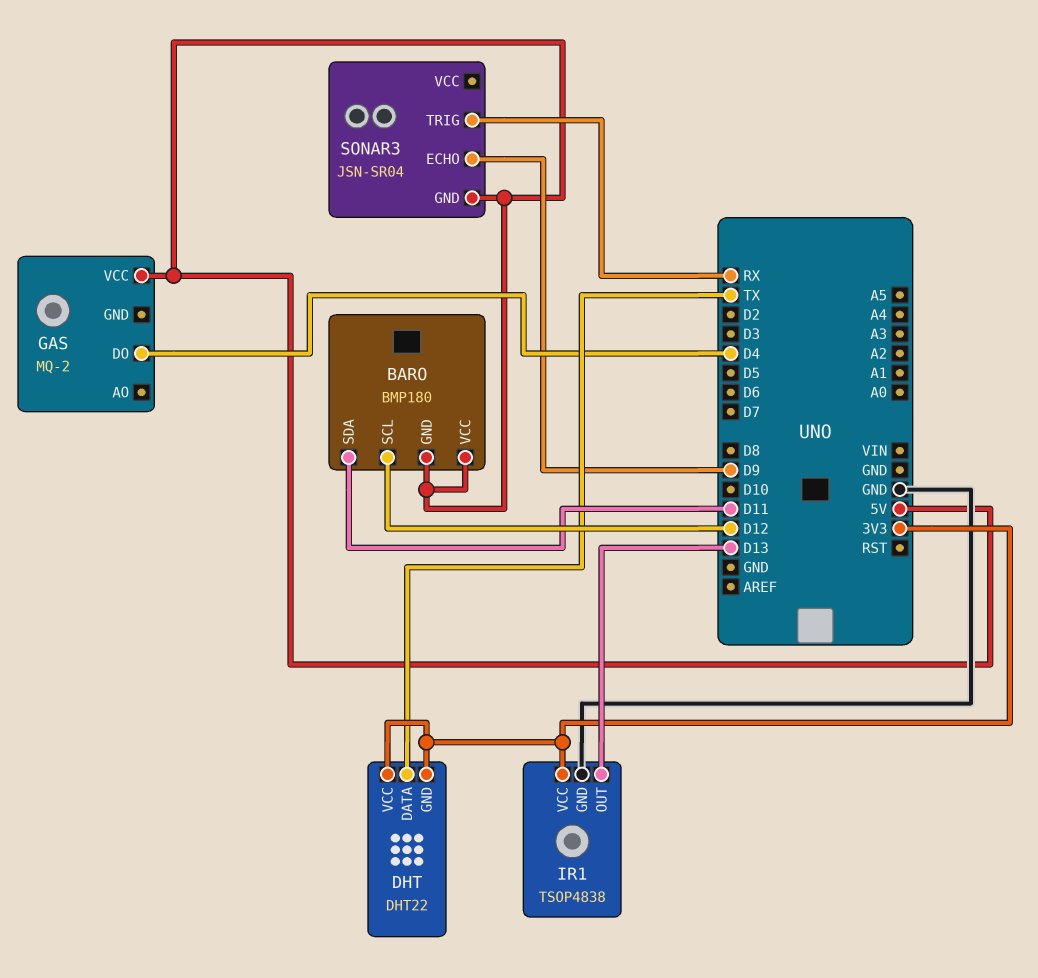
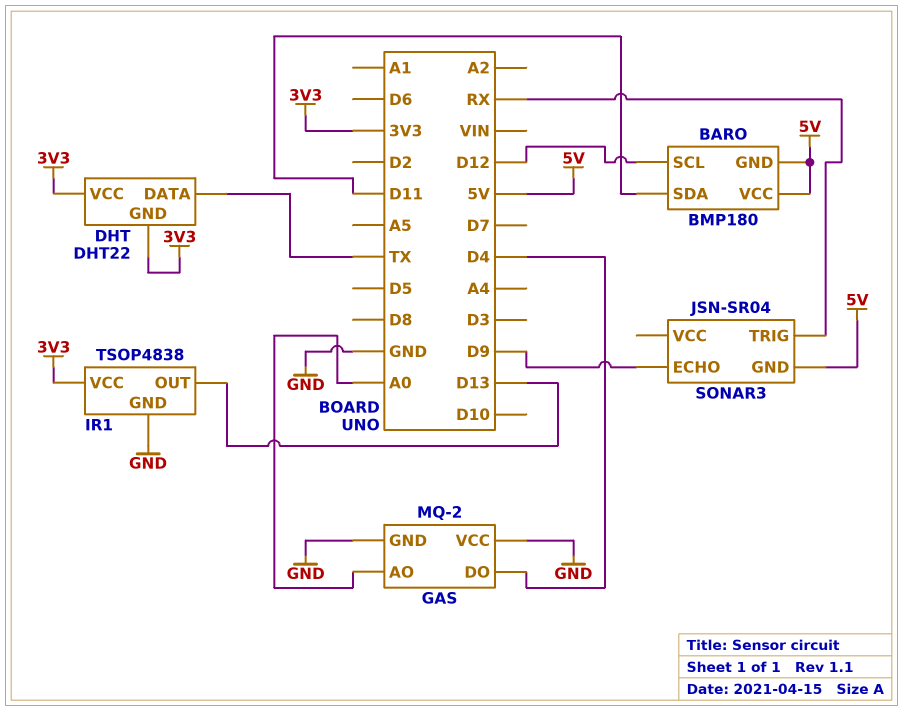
GAS pin AO: none -> A0
GAS pin GND: none -> GND
GAS pin VCC: 5V -> GND

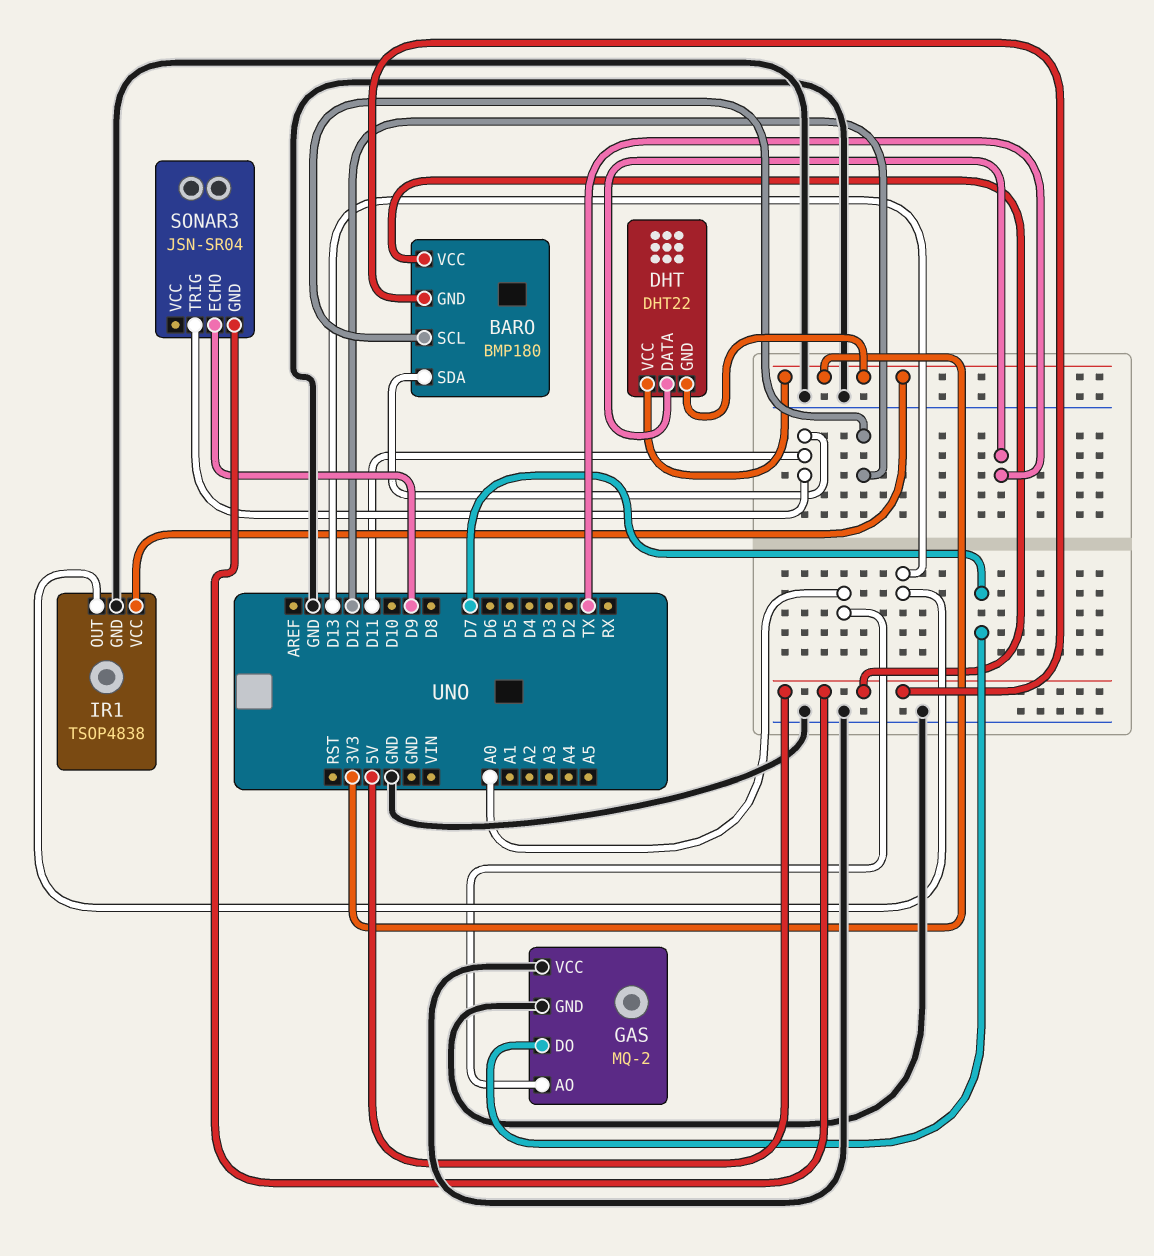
GAS pin DO: D4 -> D7
SONAR3 pin TRIG: RX -> D11

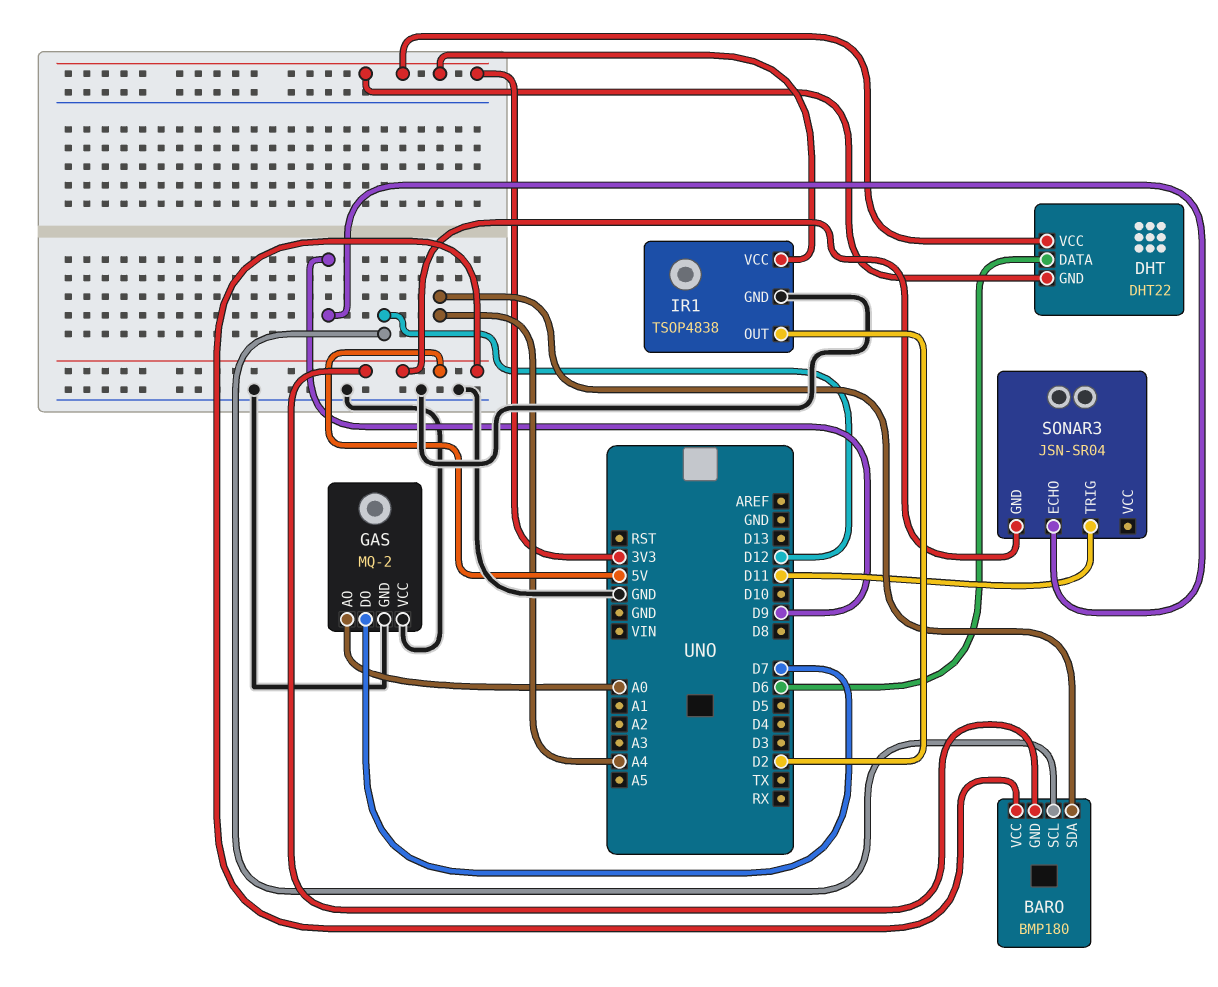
BARO pin SDA: D11 -> A4
DHT pin DATA: TX -> D6
IR1 pin OUT: D13 -> D2

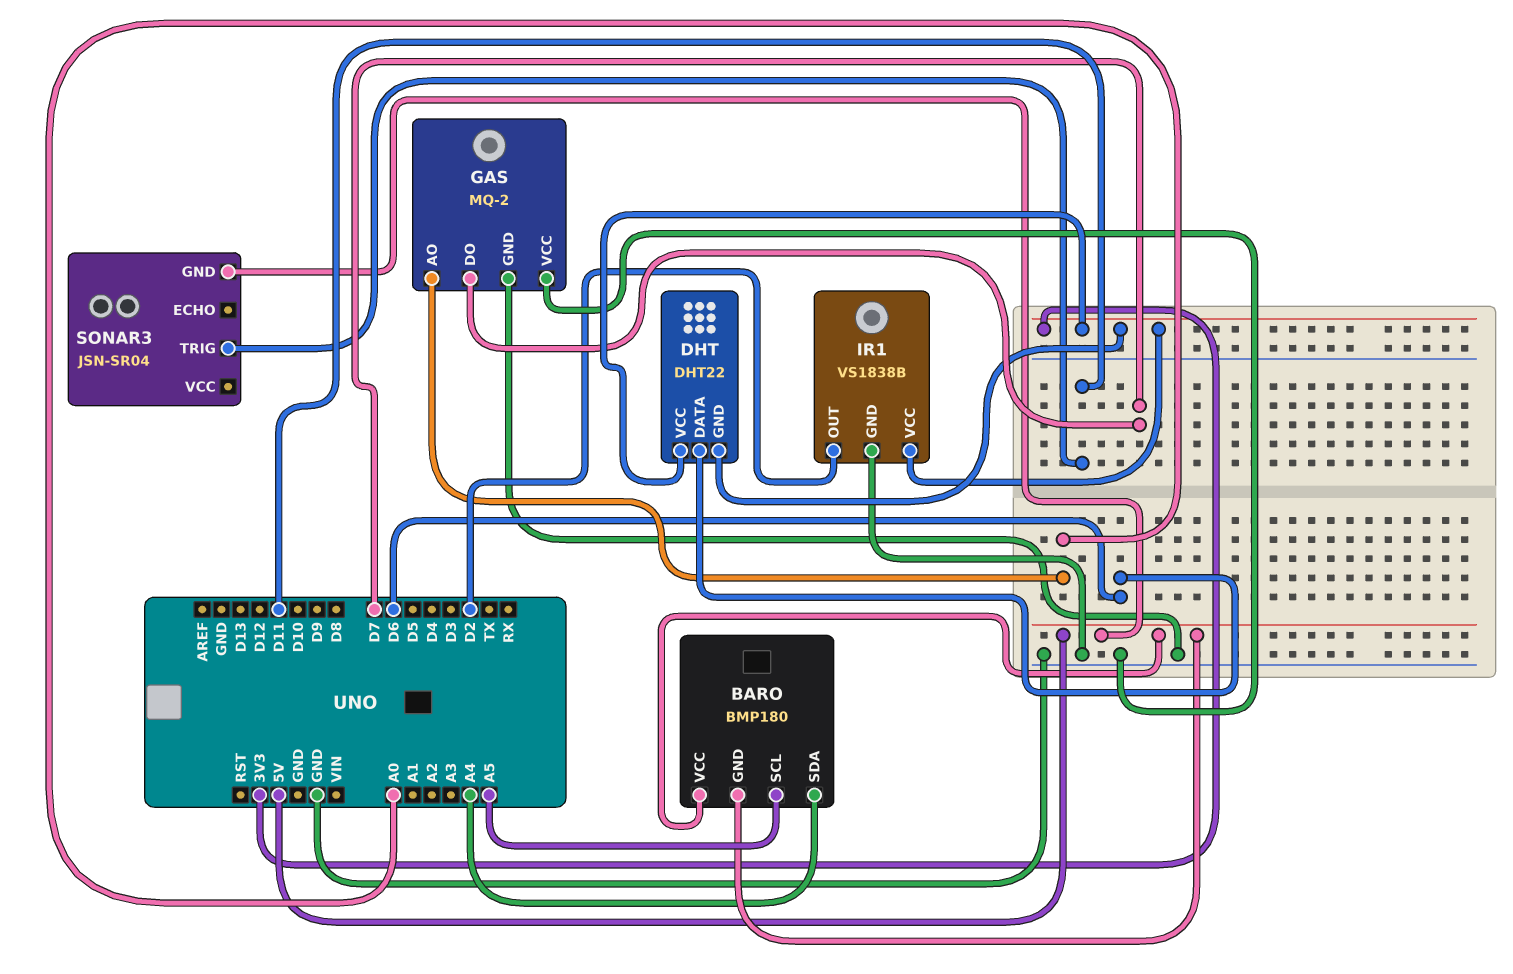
BARO pin SCL: D12 -> A5
IR1: TSOP4838 -> VS1838B
SONAR3 pin ECHO: D9 -> none

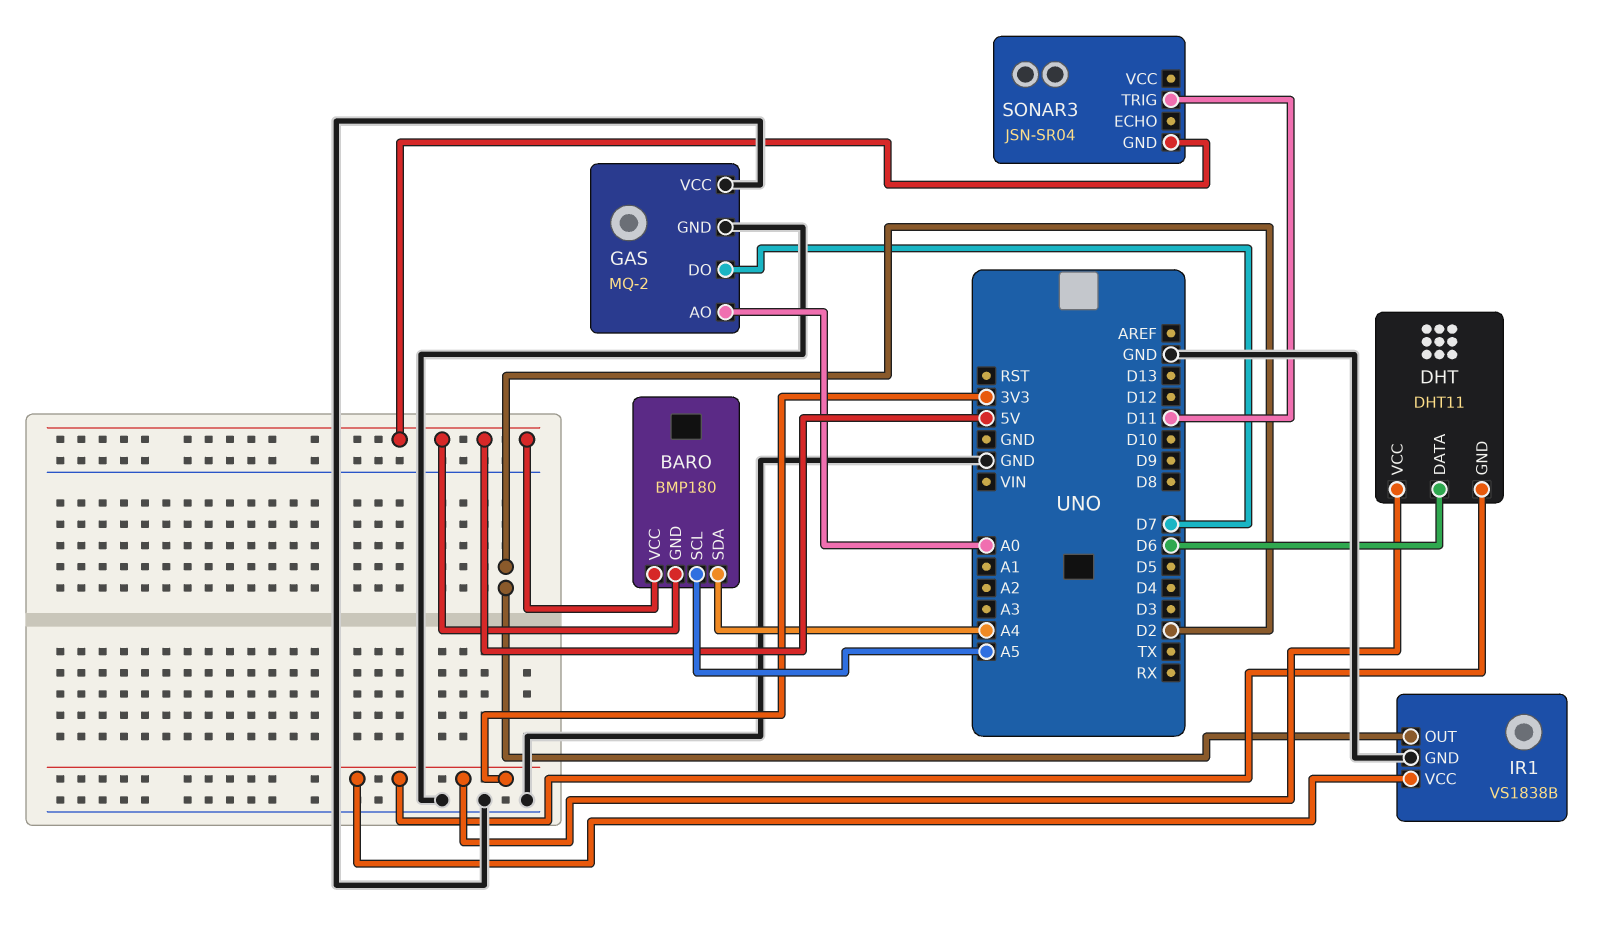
DHT: DHT22 -> DHT11

